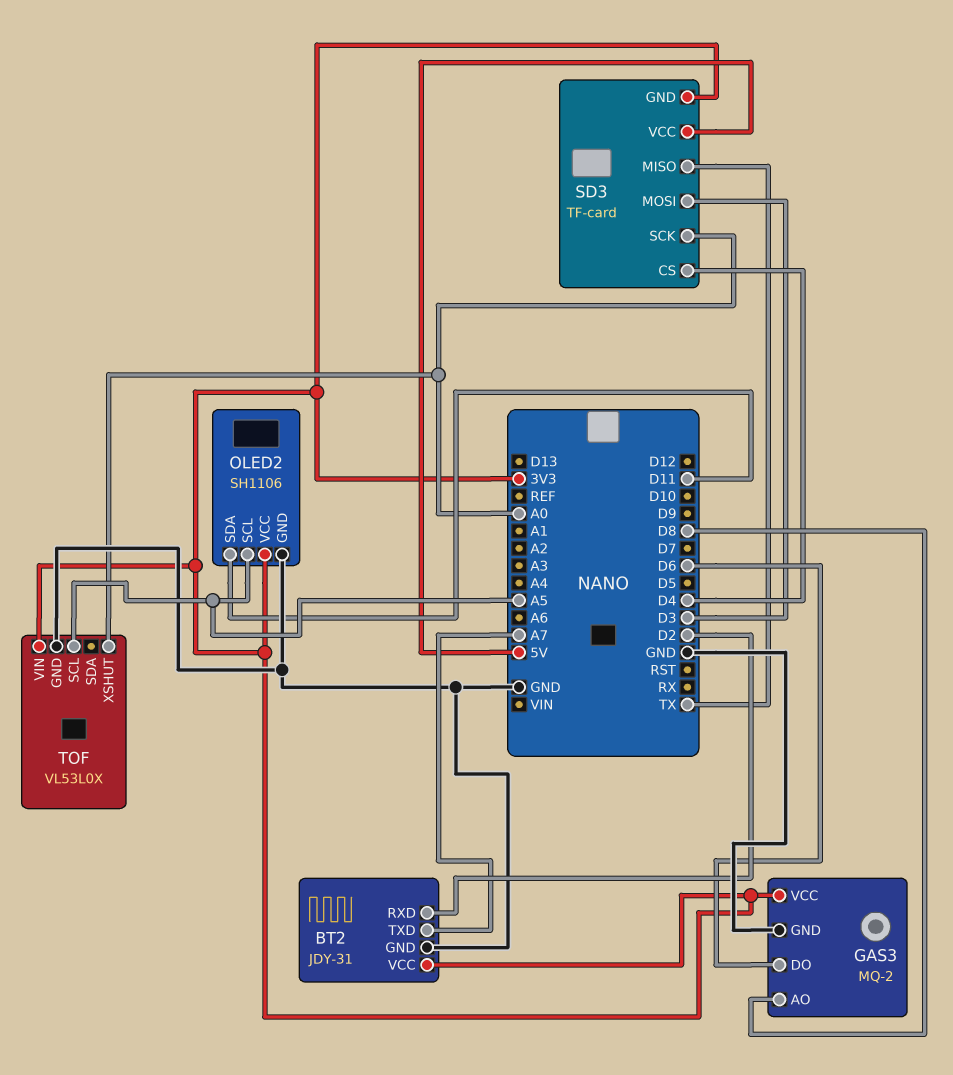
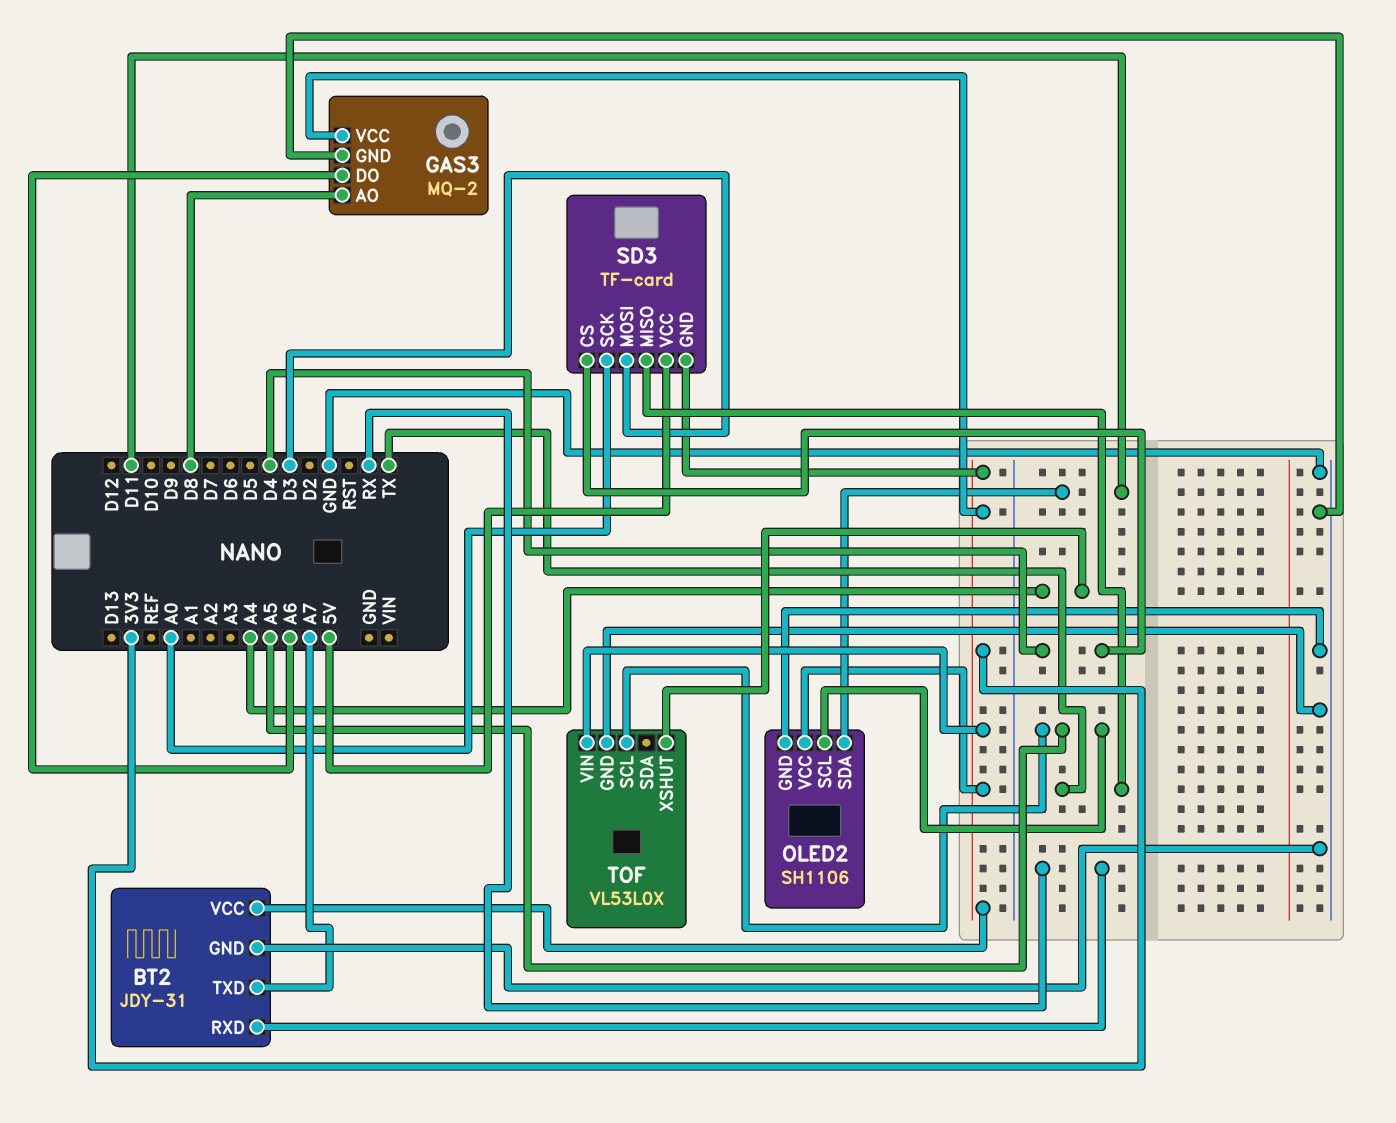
BT2 pin RXD: D2 -> RX
GAS3 pin DO: D6 -> A6
TOF pin XSHUT: A0 -> A4

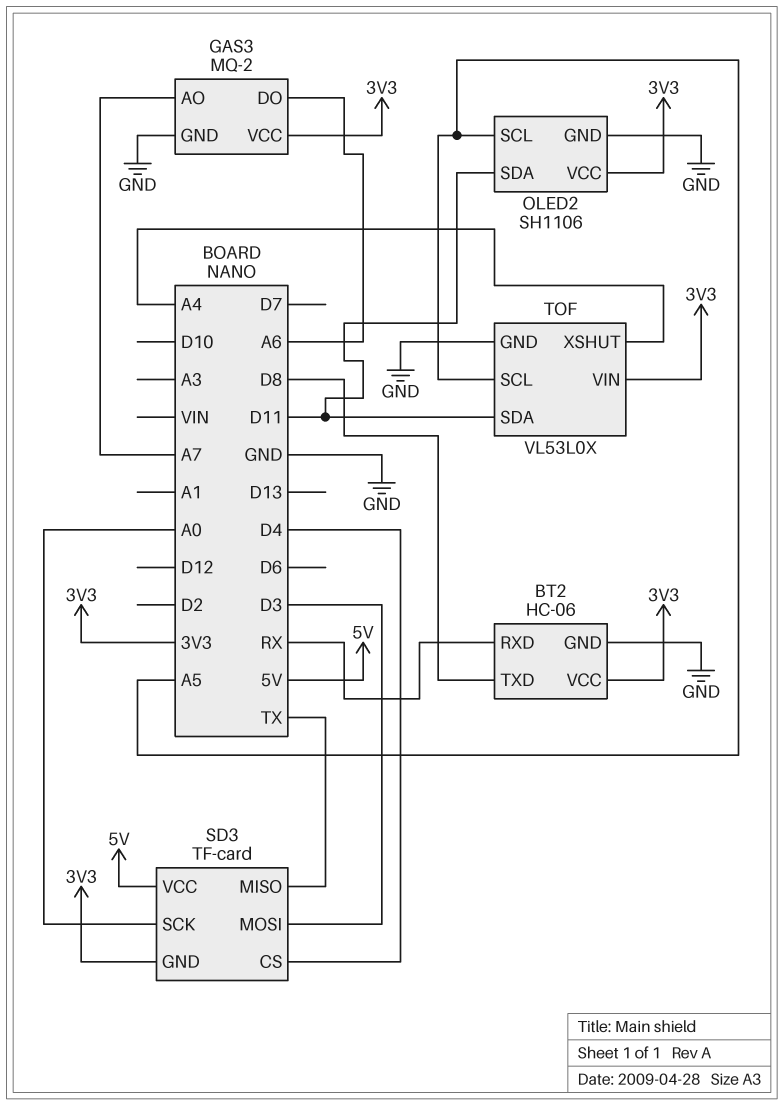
BT2: JDY-31 -> HC-06
BT2 pin TXD: A7 -> D8
GAS3 pin AO: D8 -> A7
TOF pin SDA: none -> D11

